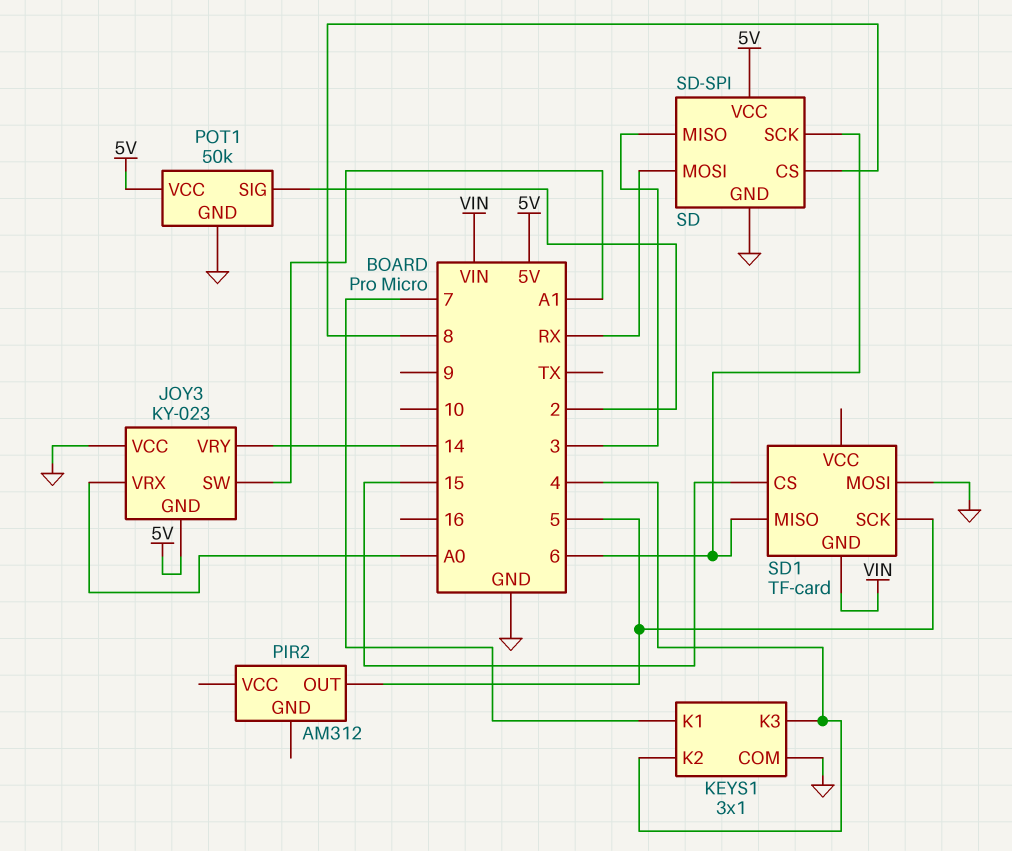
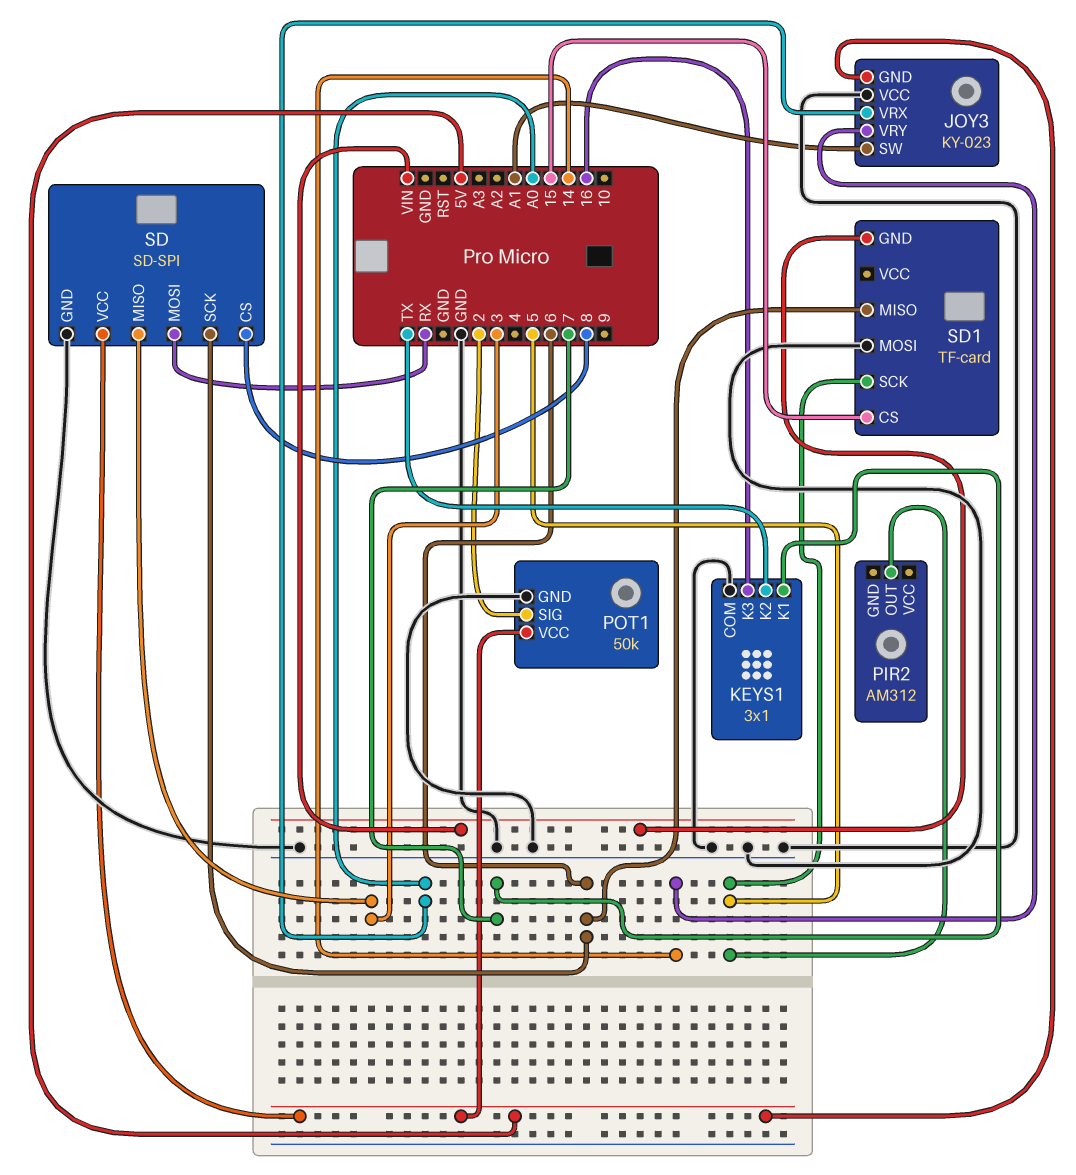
KEYS1 pin K2: 4 -> TX
KEYS1 pin K3: 4 -> 16

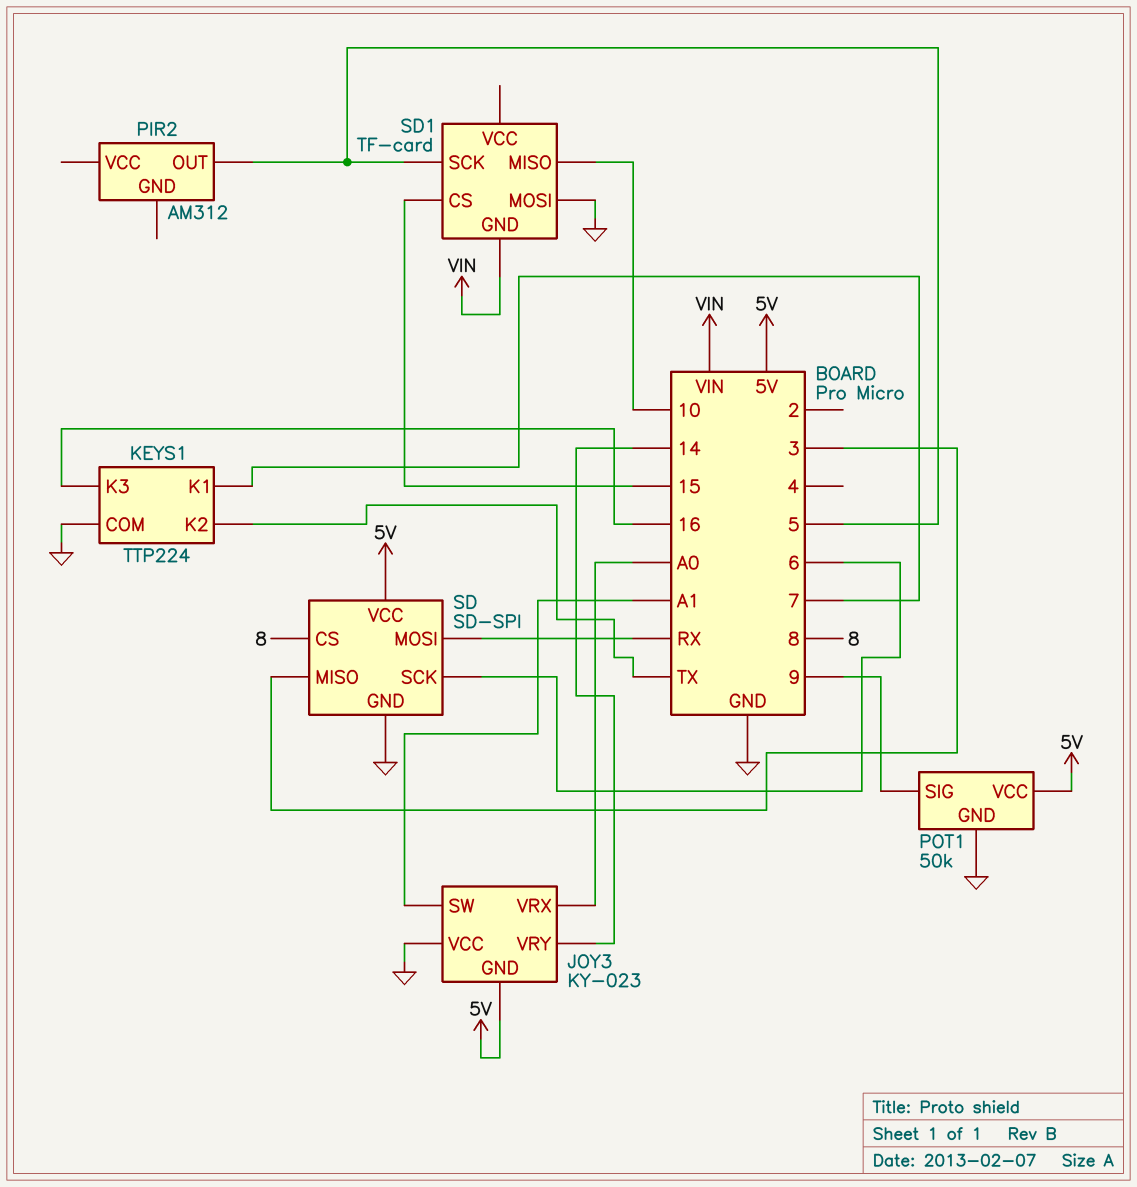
KEYS1: 3x1 -> TTP224
POT1 pin SIG: 2 -> 9
SD1 pin MISO: 6 -> 10

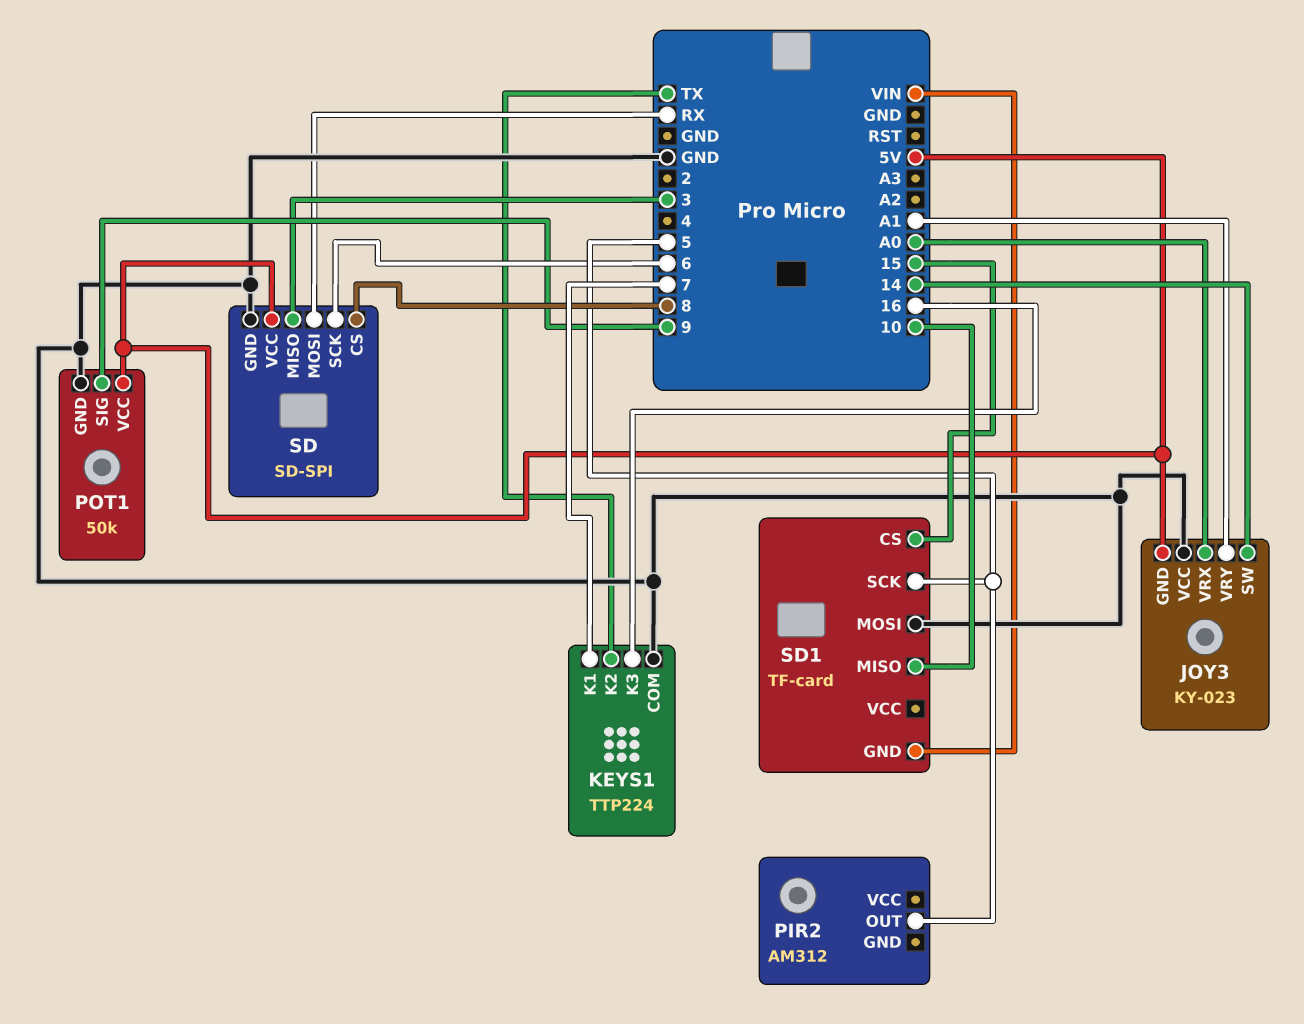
JOY3 pin SW: A1 -> 14
JOY3 pin VRY: 14 -> A1

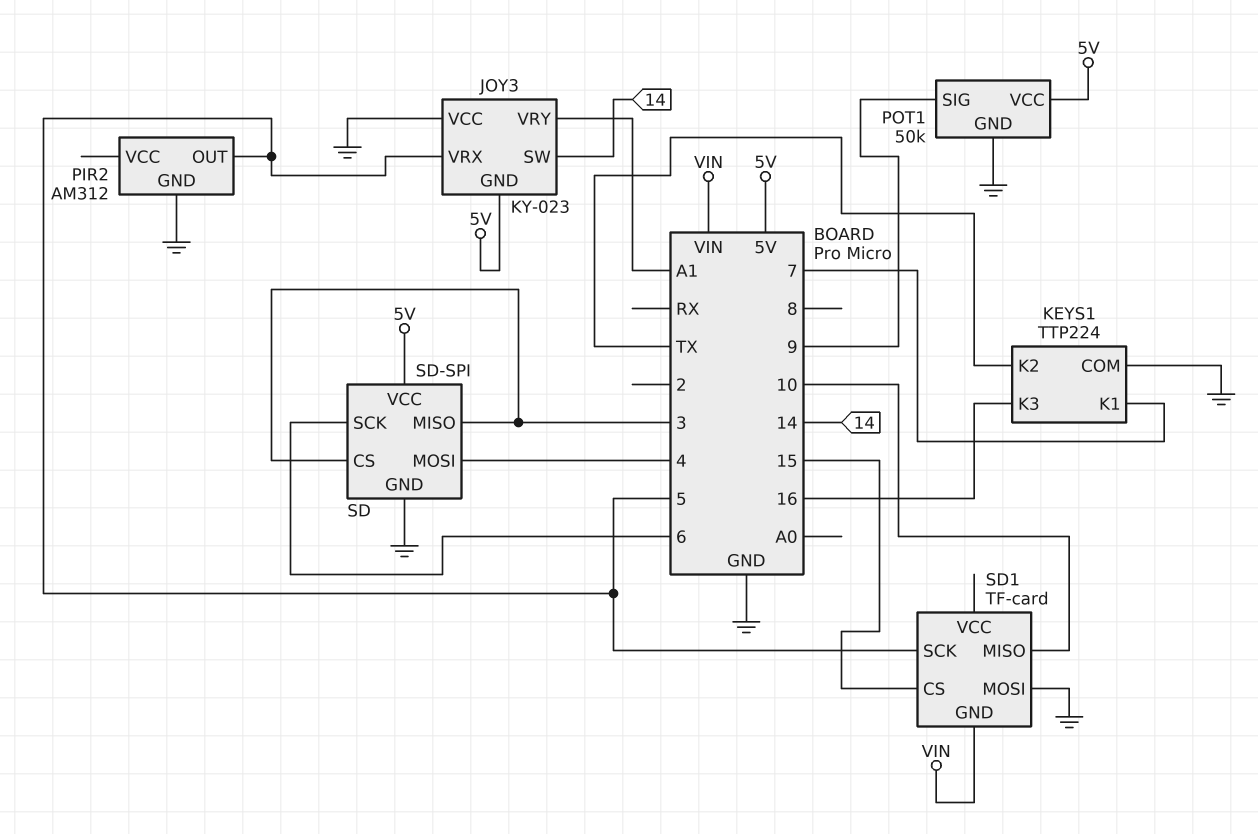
JOY3 pin VRX: A0 -> 5
PIR2 pin GND: none -> GND
SD pin CS: 8 -> 3
SD pin MOSI: RX -> 4

